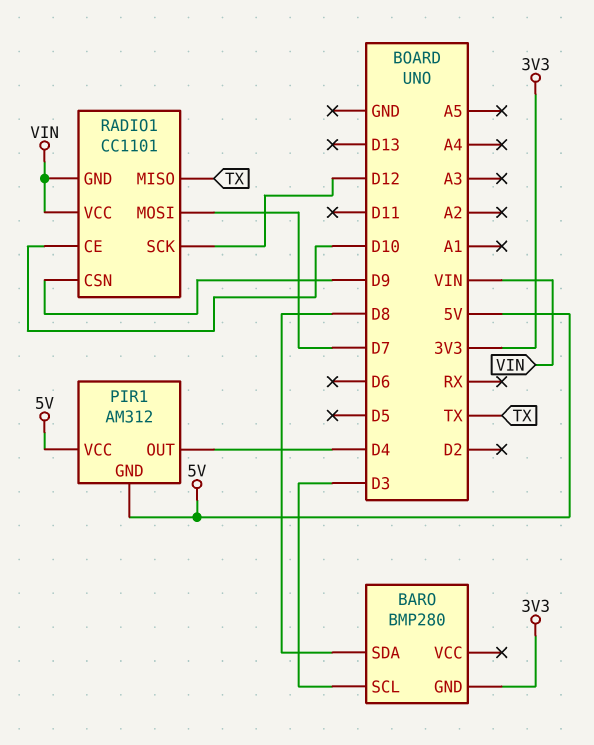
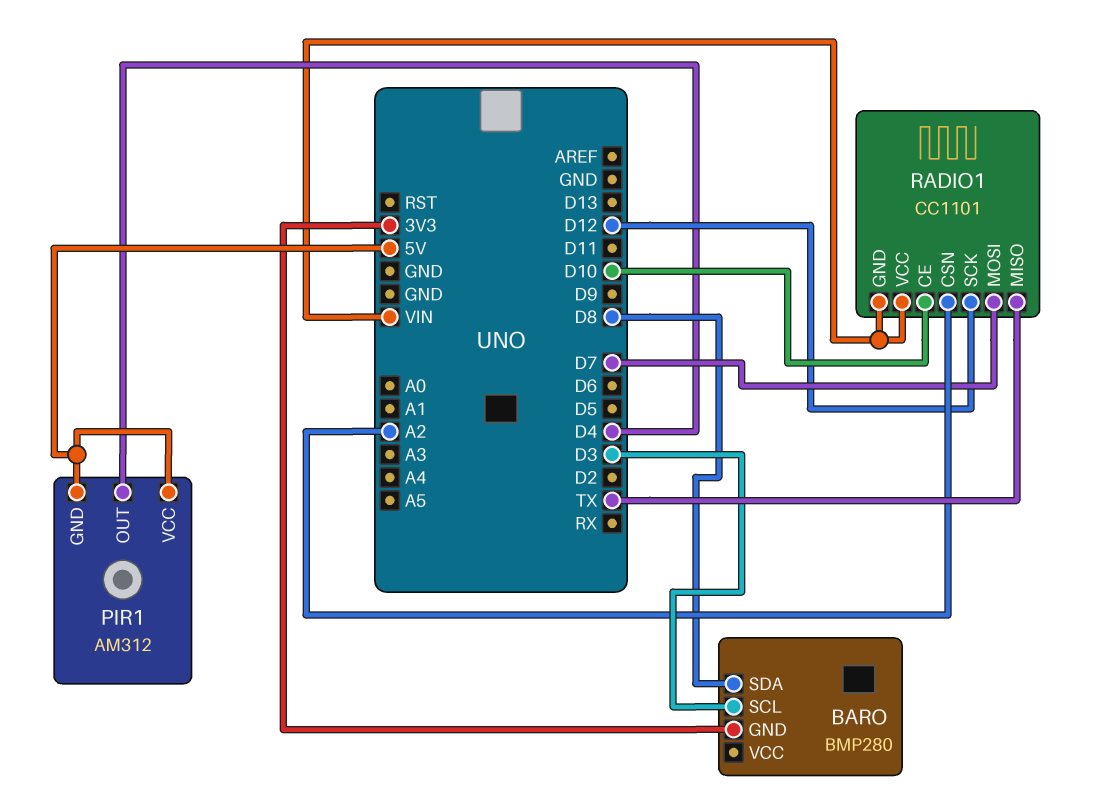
RADIO1 pin CSN: D9 -> A2

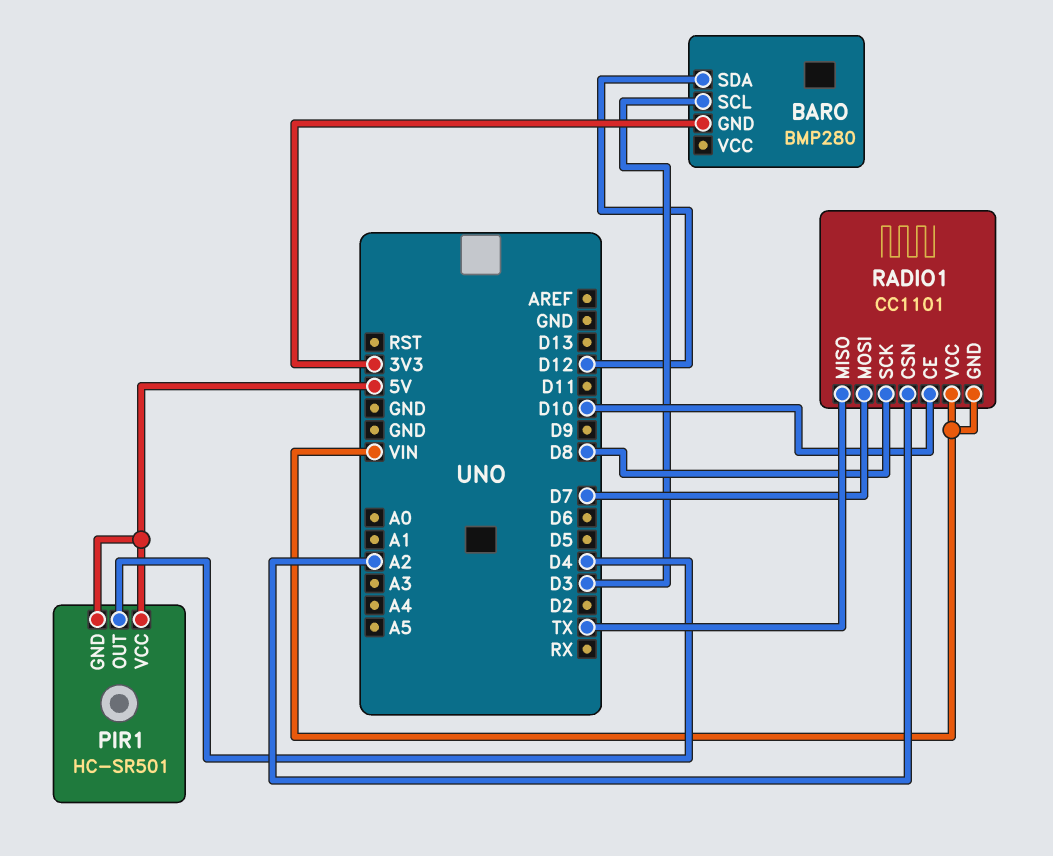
BARO pin SDA: D8 -> D12
PIR1: AM312 -> HC-SR501
RADIO1 pin SCK: D12 -> D8

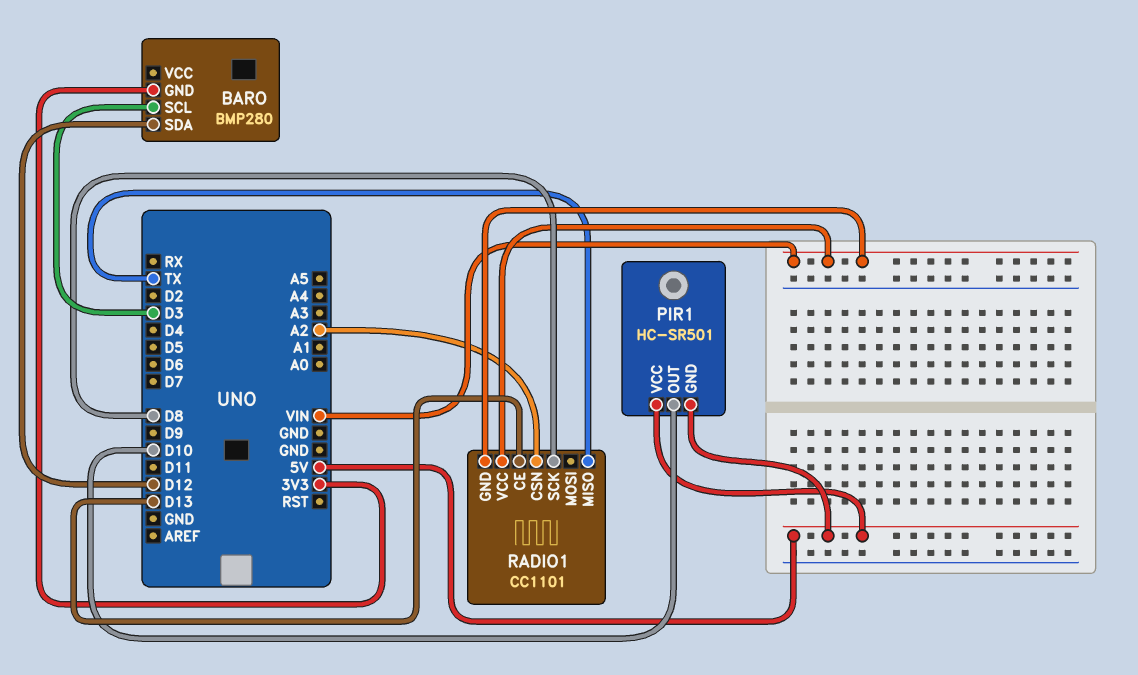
PIR1 pin OUT: D4 -> D10
RADIO1 pin CE: D10 -> D13
RADIO1 pin MOSI: D7 -> none

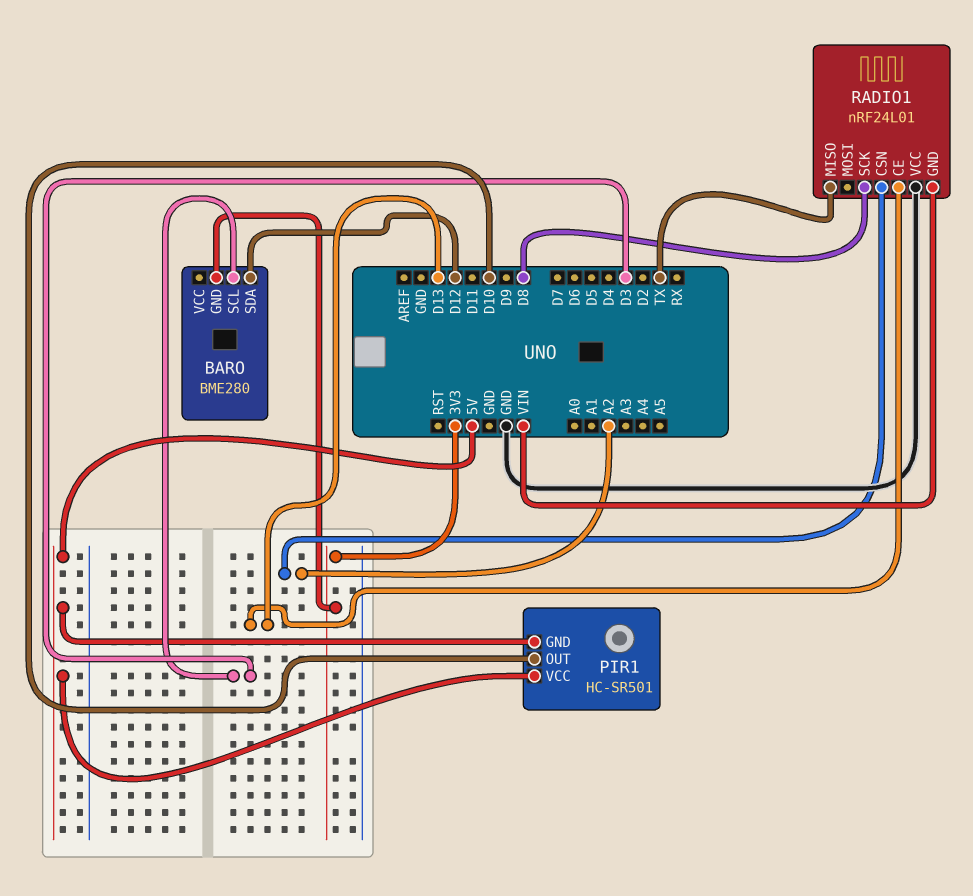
BARO: BMP280 -> BME280
RADIO1: CC1101 -> nRF24L01
RADIO1 pin VCC: VIN -> GND

